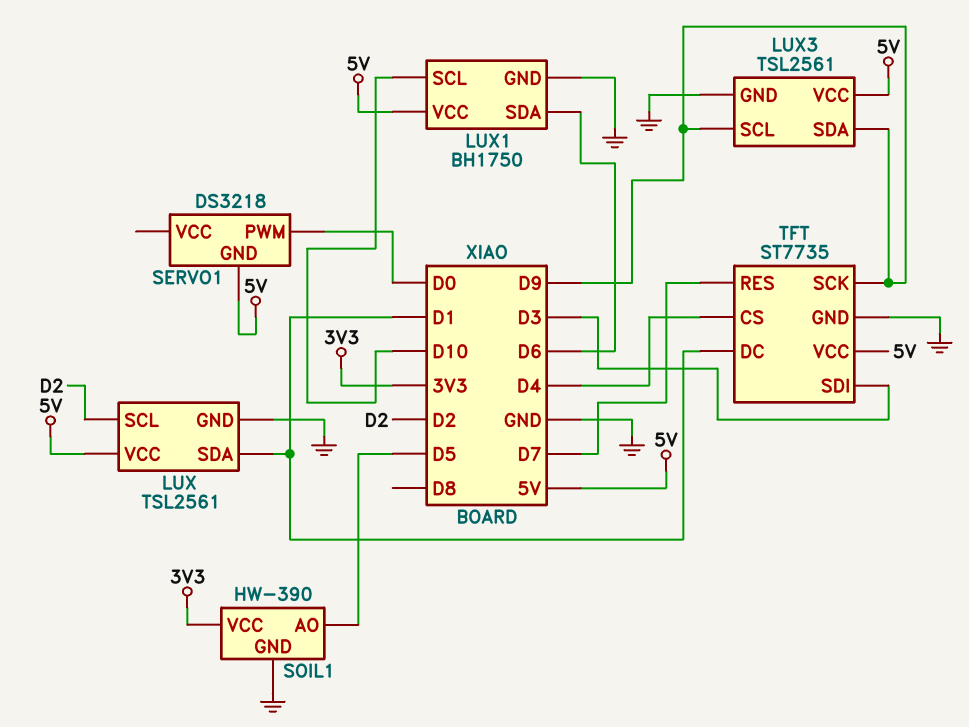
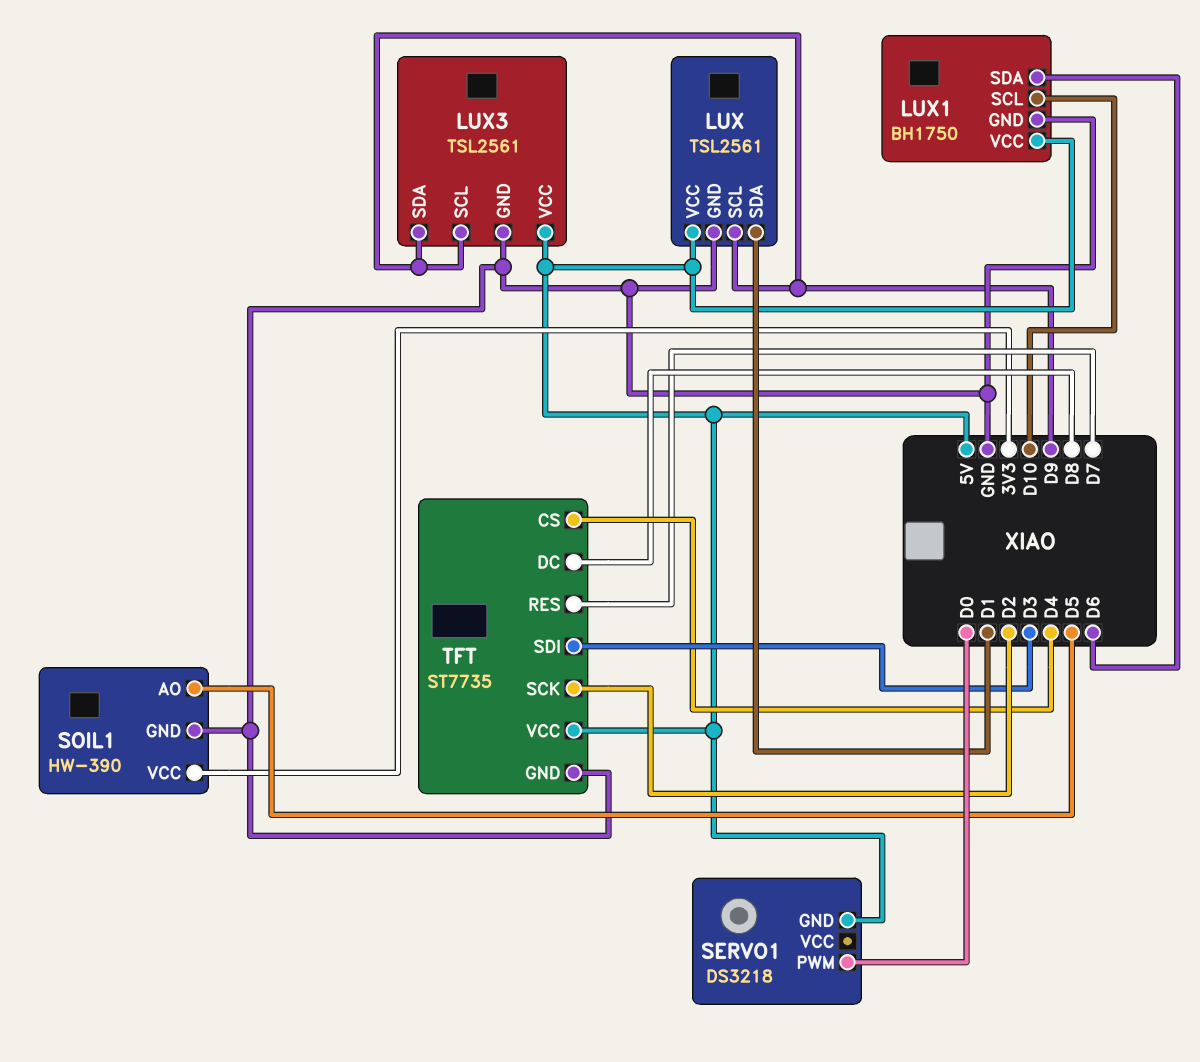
LUX pin SCL: D2 -> D9
TFT pin DC: D1 -> D8
TFT pin SCK: D9 -> D2

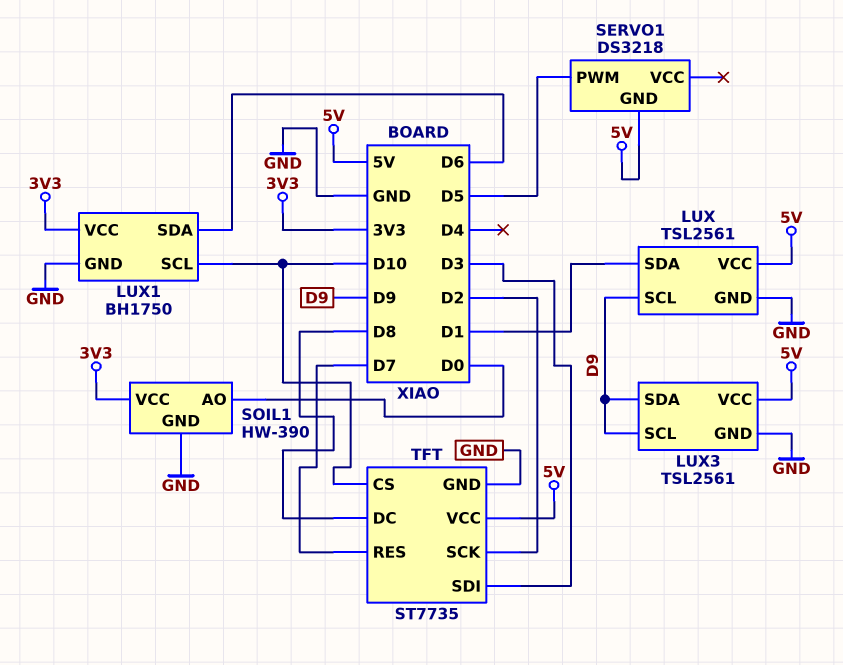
LUX1 pin VCC: 5V -> 3V3
SERVO1 pin PWM: D0 -> D5
SOIL1 pin AO: D5 -> D0
TFT pin CS: D4 -> D10

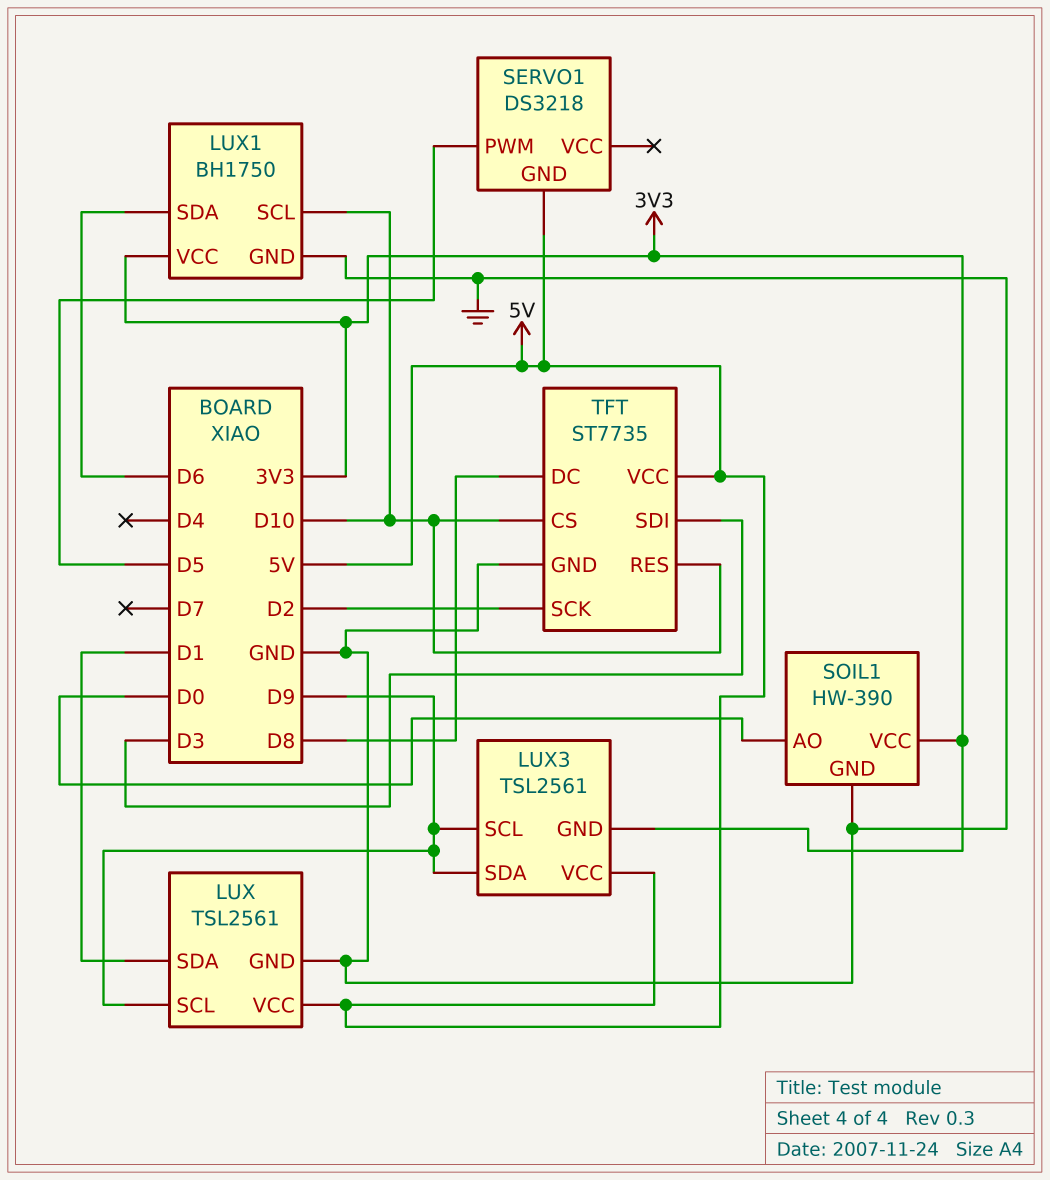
LUX3 pin GND: GND -> 3V3
TFT pin RES: D7 -> D10

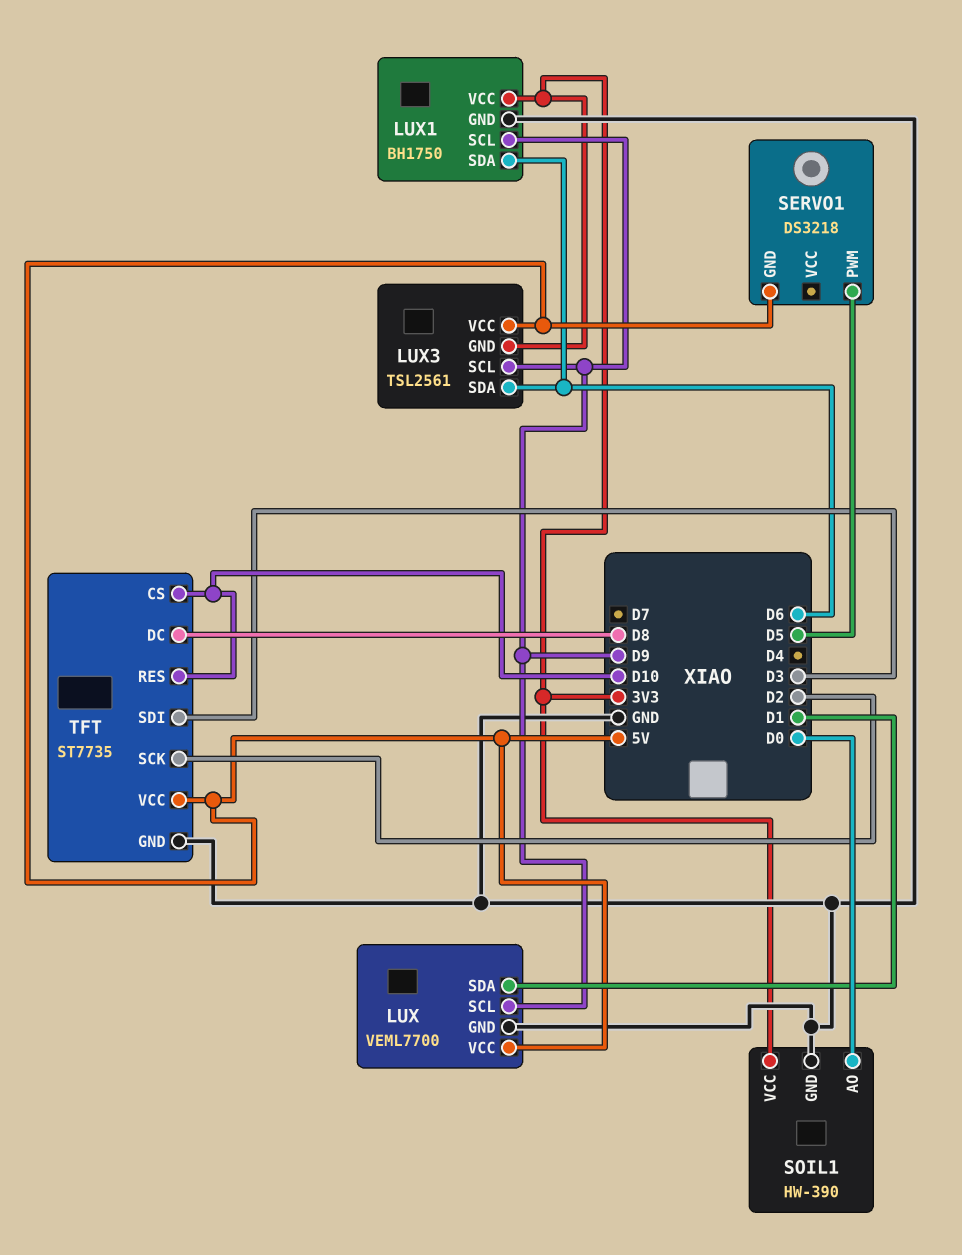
LUX: TSL2561 -> VEML7700
LUX1 pin SCL: D10 -> D9
LUX3 pin SDA: D9 -> D6

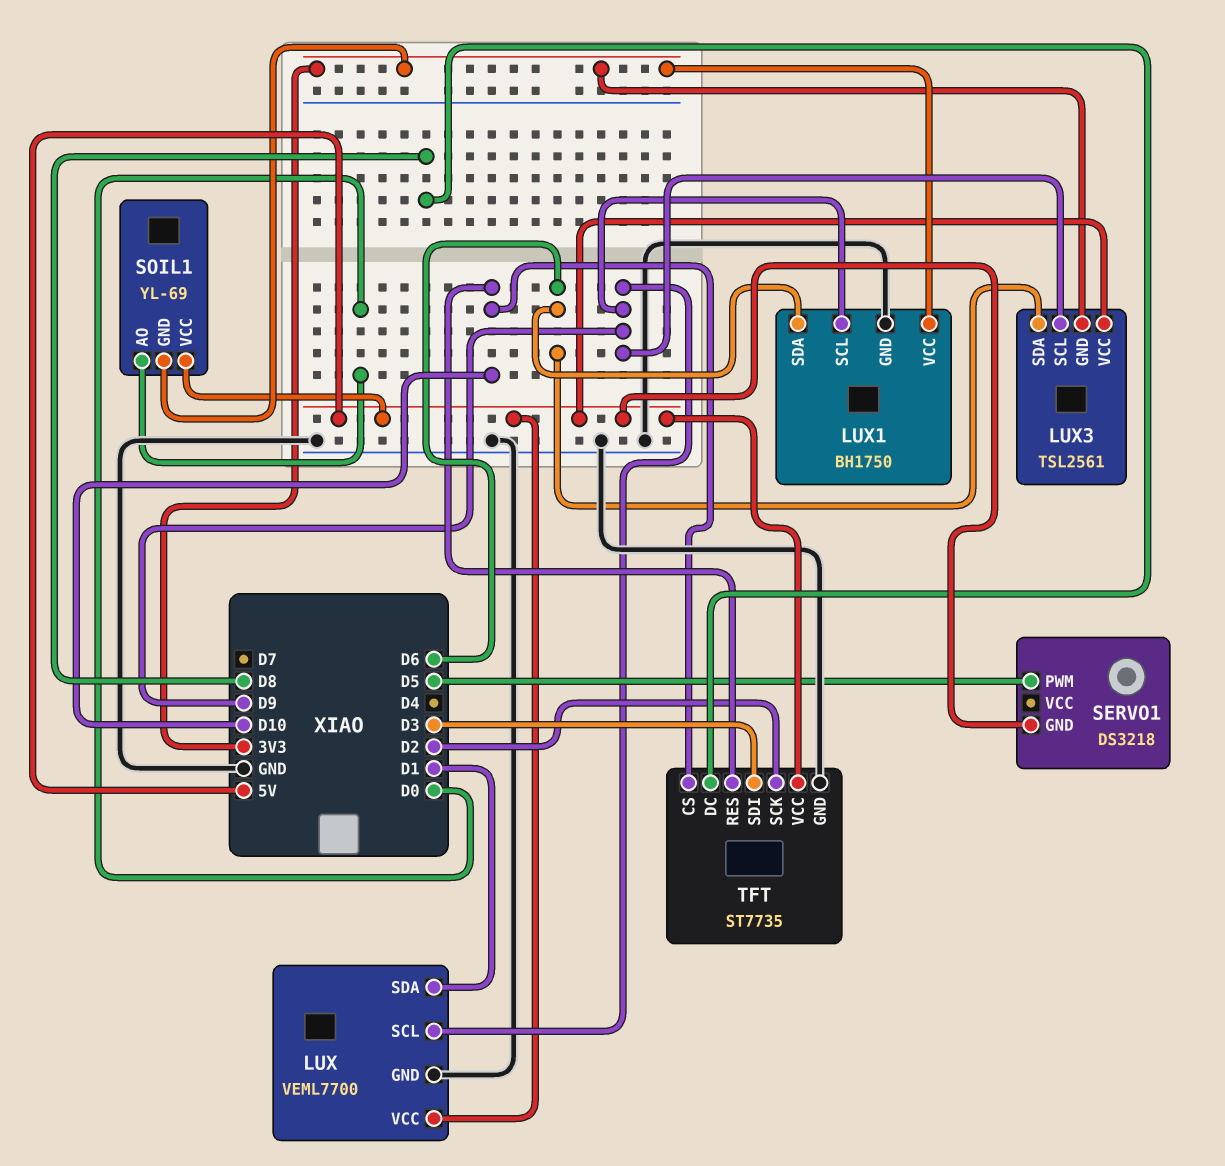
SOIL1: HW-390 -> YL-69
SOIL1 pin GND: GND -> 3V3
SOIL1 pin VCC: 3V3 -> 5V

